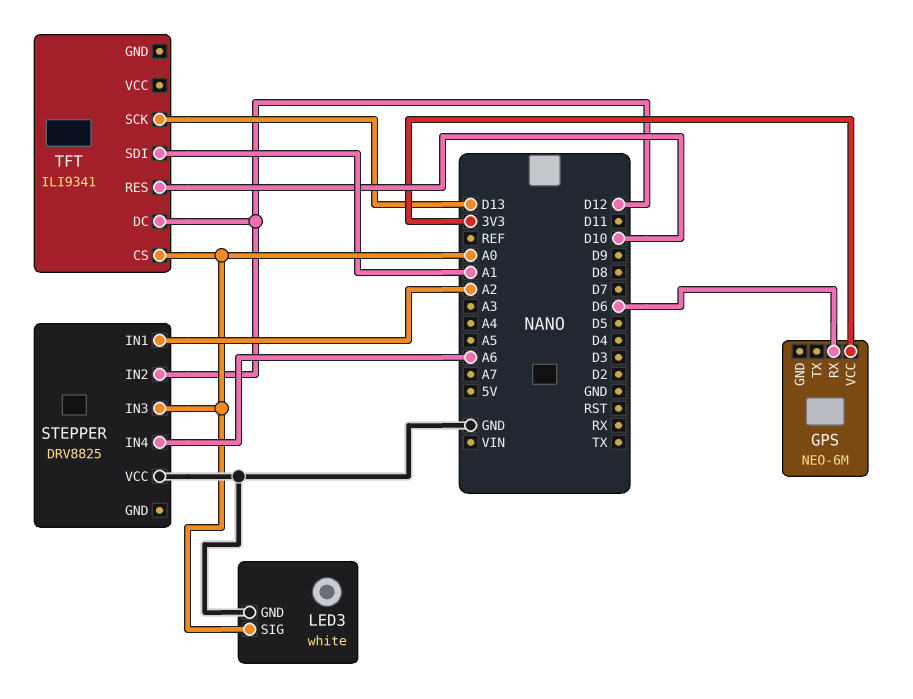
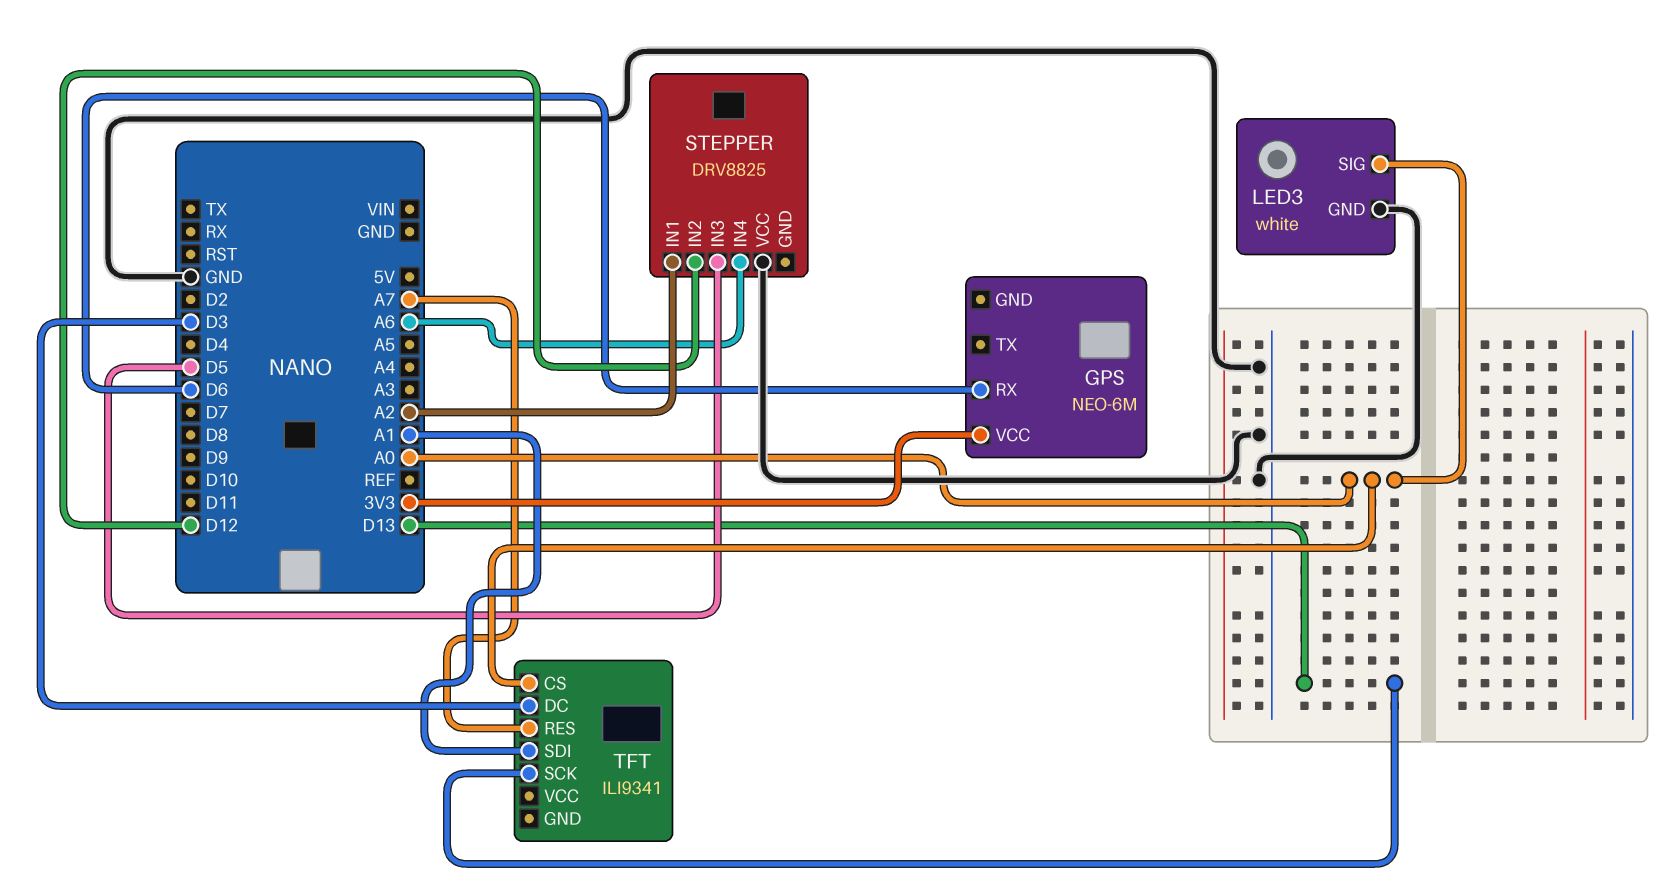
STEPPER pin IN3: A0 -> D5
TFT pin DC: D12 -> D3
TFT pin RES: D10 -> A7

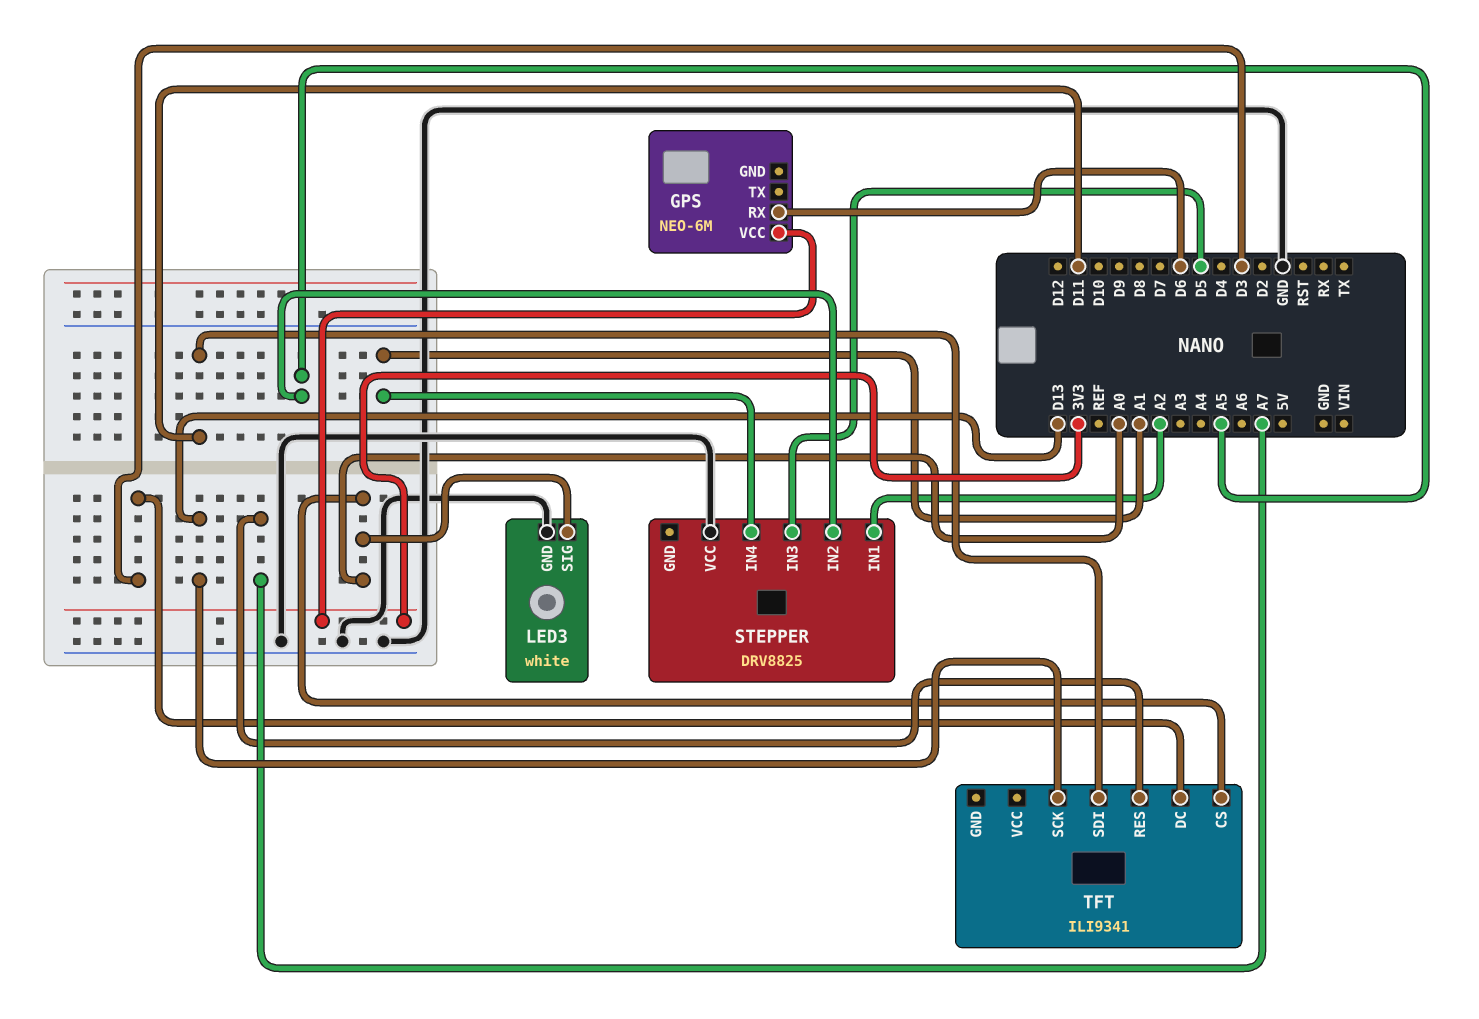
STEPPER pin IN2: D12 -> A5
STEPPER pin IN4: A6 -> A1
TFT pin SDI: A1 -> D11

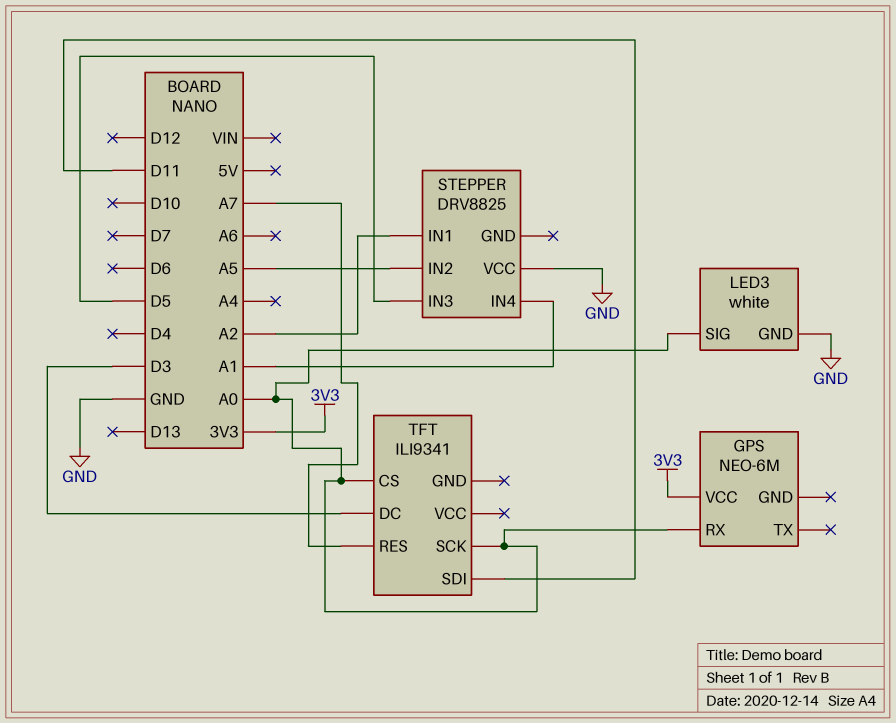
GPS pin RX: D6 -> A0
TFT pin SCK: D13 -> A0

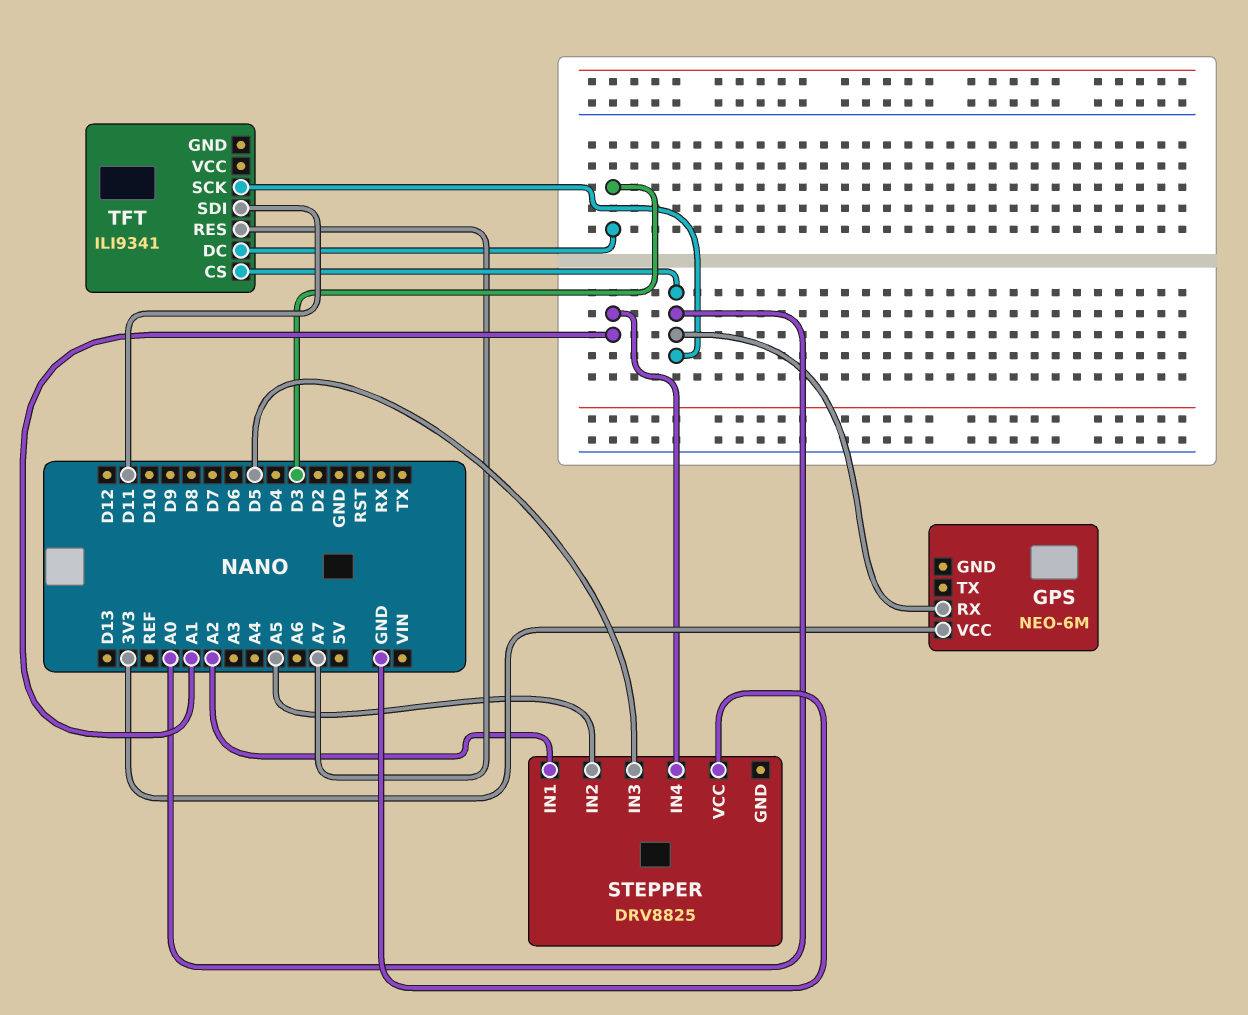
LED3: white -> none
LED3 pin GND: GND -> none
LED3 pin SIG: A0 -> none

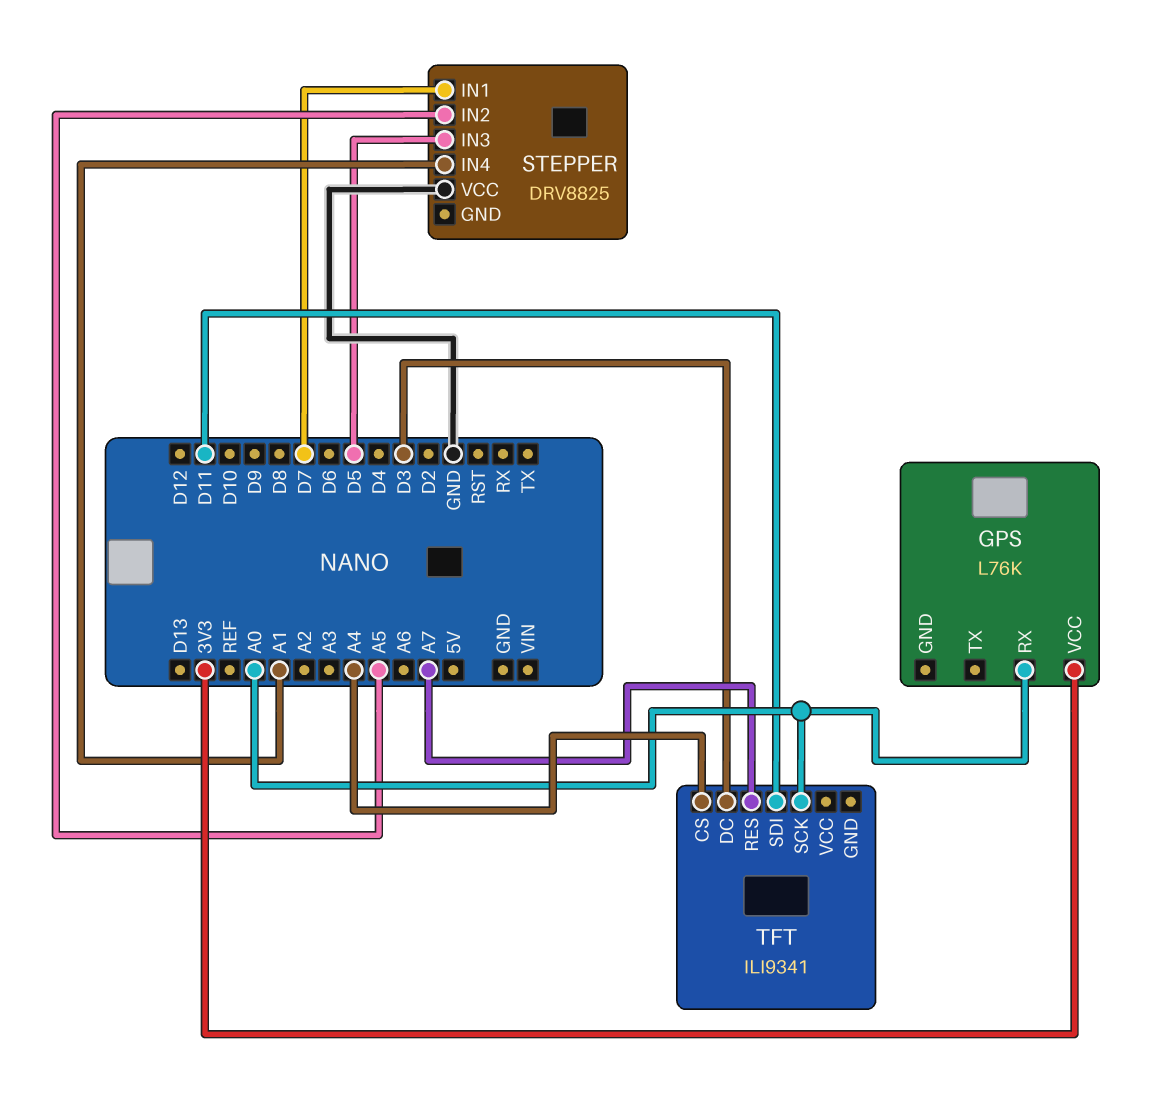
GPS: NEO-6M -> L76K
STEPPER pin IN1: A2 -> D7
TFT pin CS: A0 -> A4

